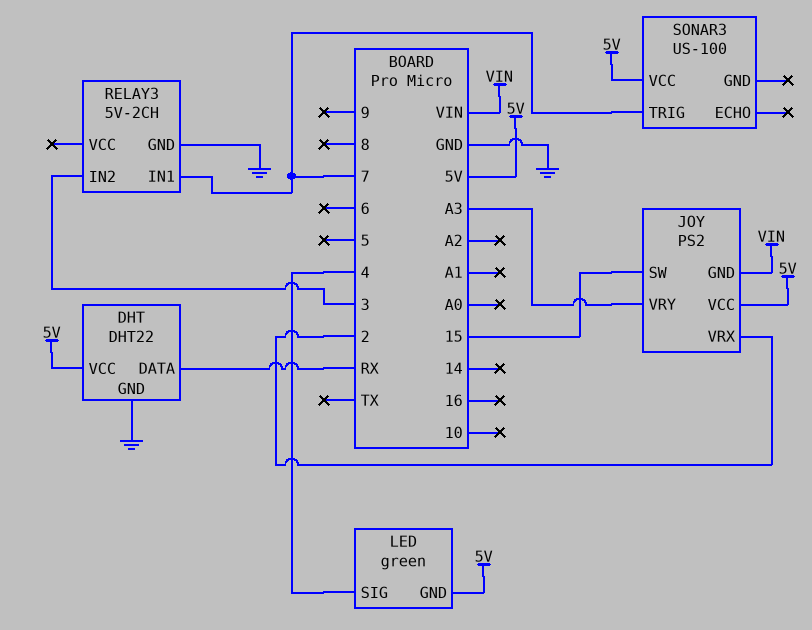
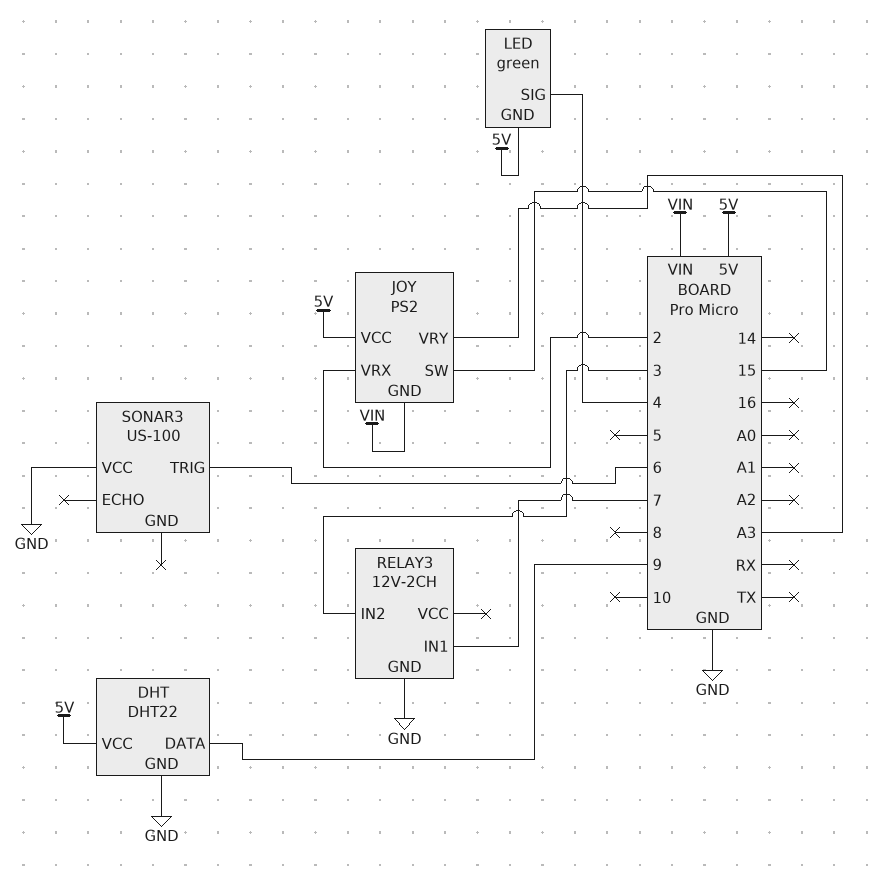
DHT pin DATA: RX -> 9
RELAY3: 5V-2CH -> 12V-2CH
SONAR3 pin TRIG: 7 -> 6
SONAR3 pin VCC: 5V -> GND

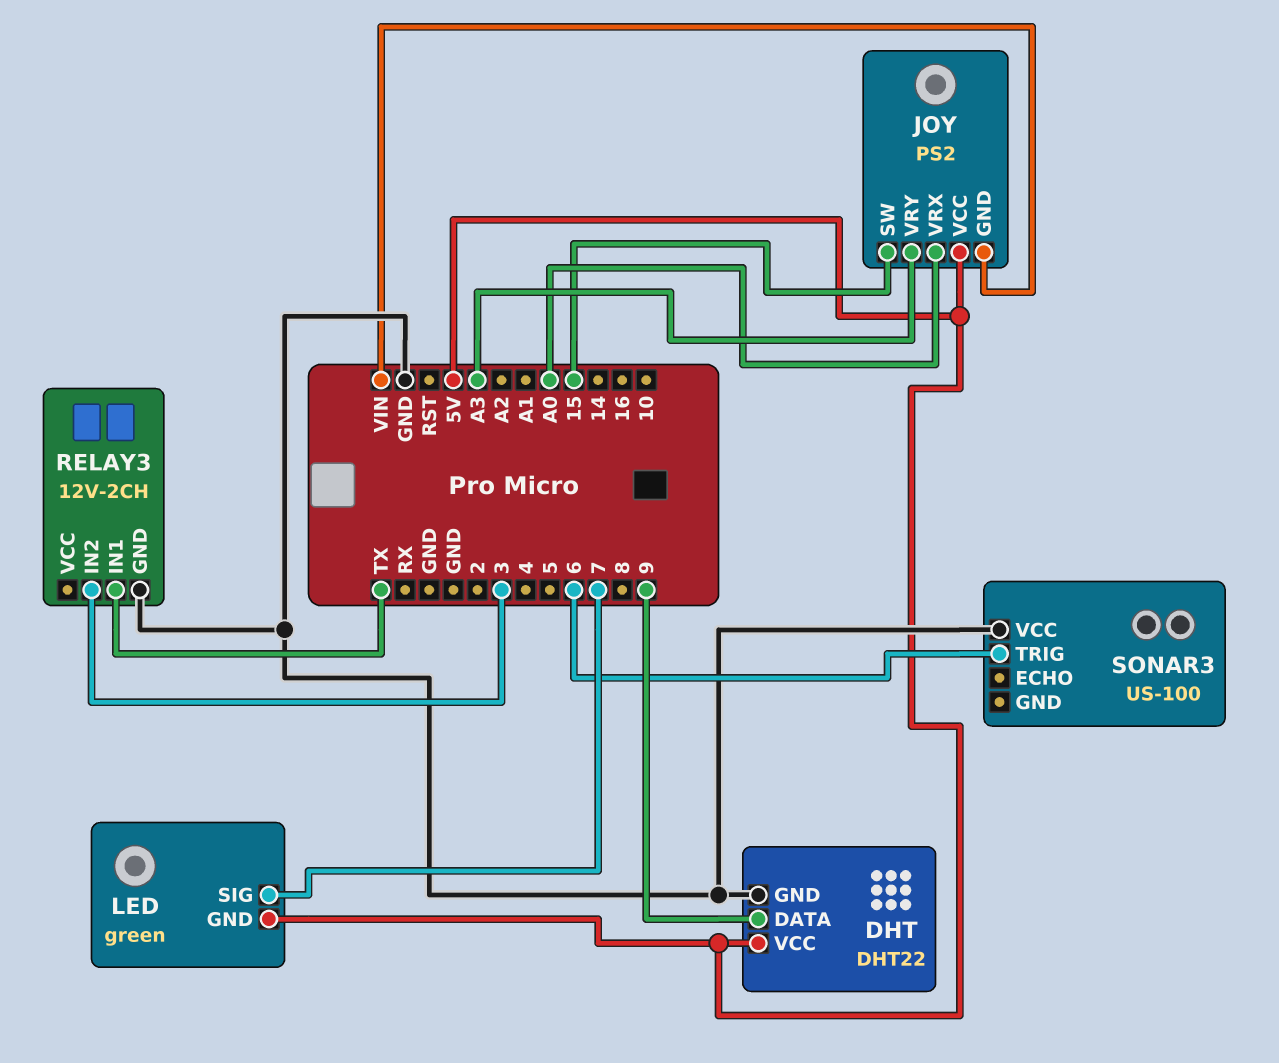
JOY pin VRX: 2 -> A0
LED pin SIG: 4 -> 7
RELAY3 pin IN1: 7 -> TX

